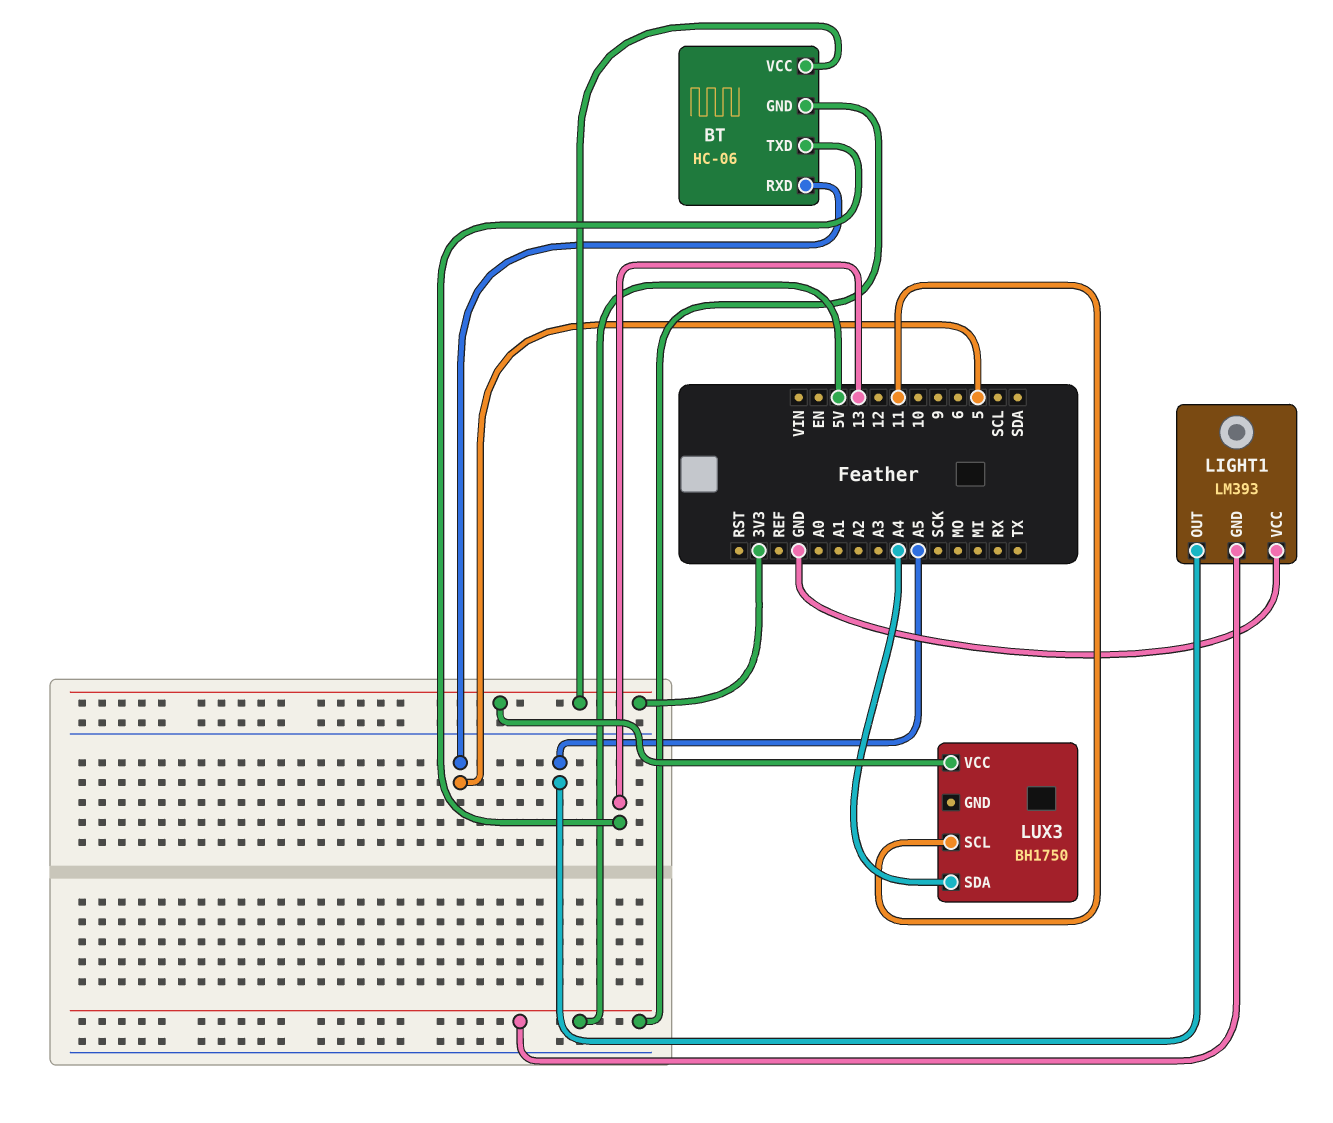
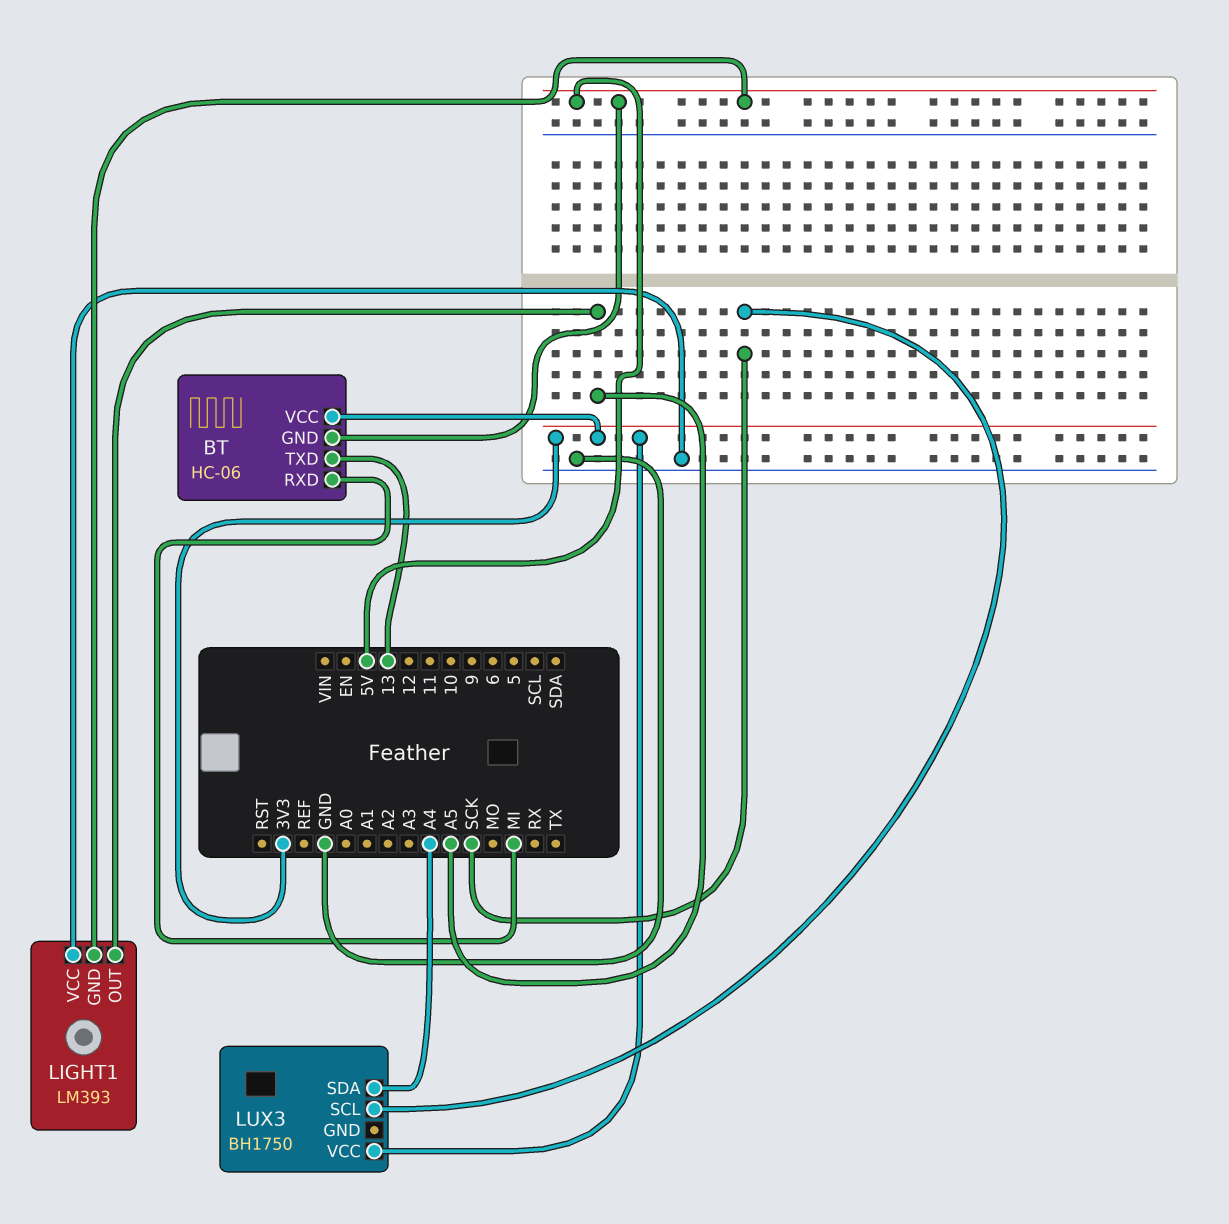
BT pin RXD: 5 -> MI
LUX3 pin SCL: 11 -> SCK

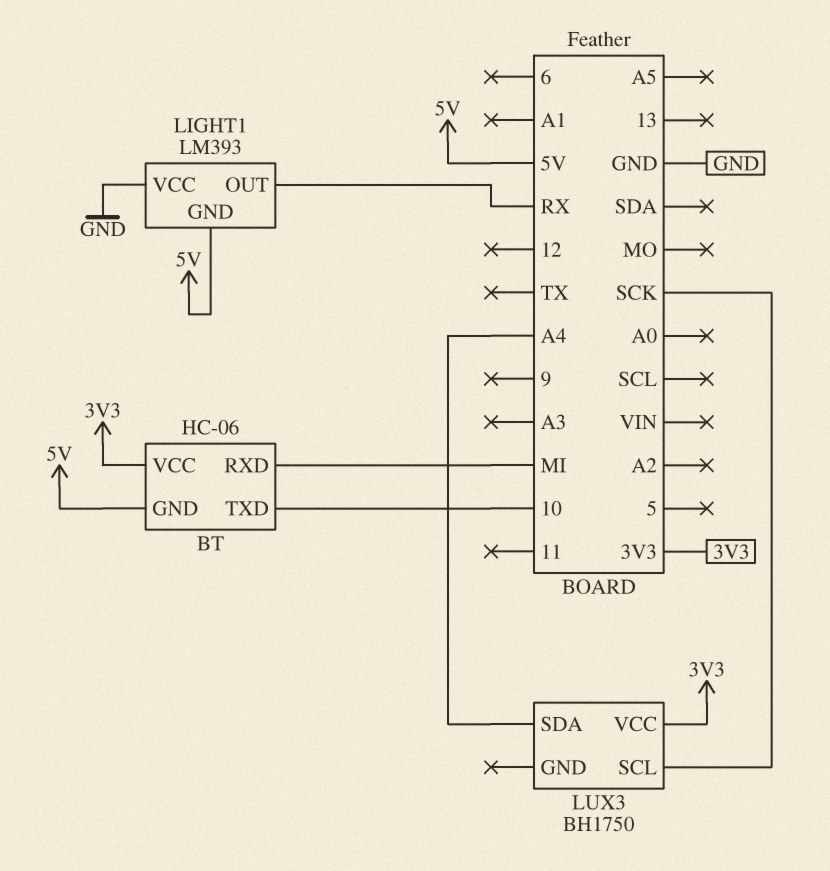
BT pin TXD: 13 -> 10
LIGHT1 pin OUT: A5 -> RX

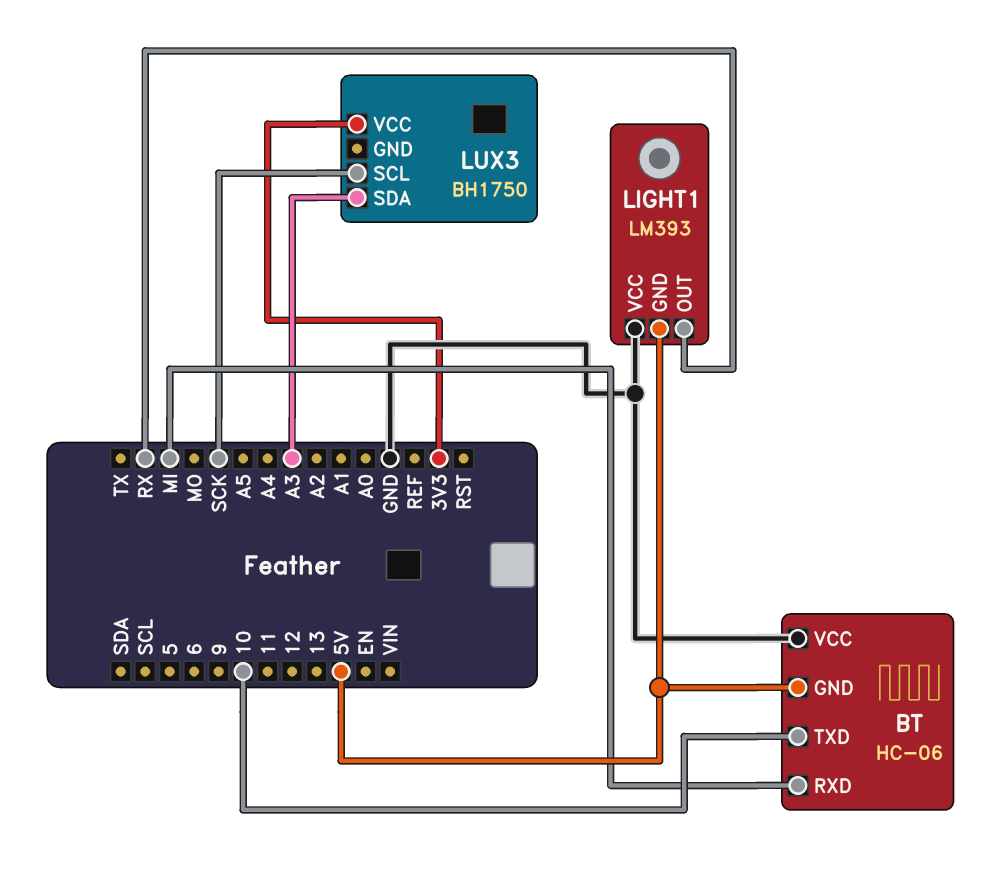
BT pin VCC: 3V3 -> GND
LUX3 pin SDA: A4 -> A3

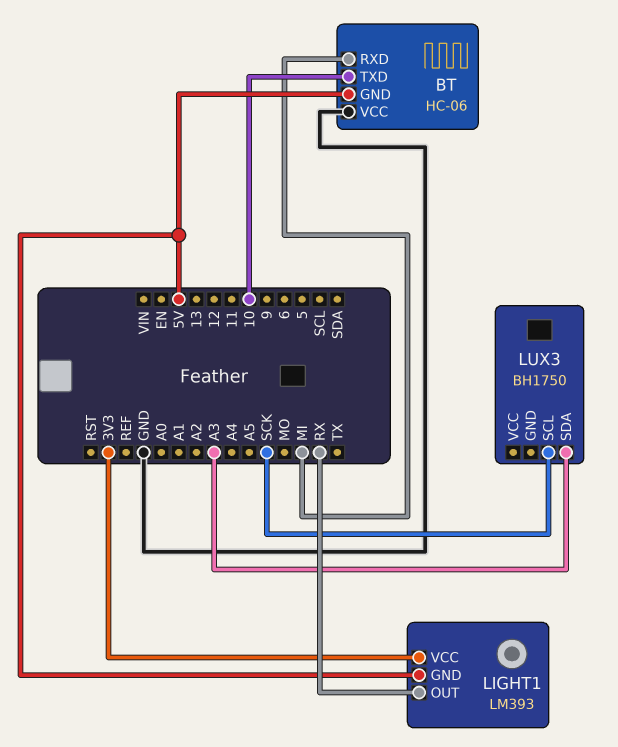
LIGHT1 pin VCC: GND -> 3V3
LUX3 pin VCC: 3V3 -> none

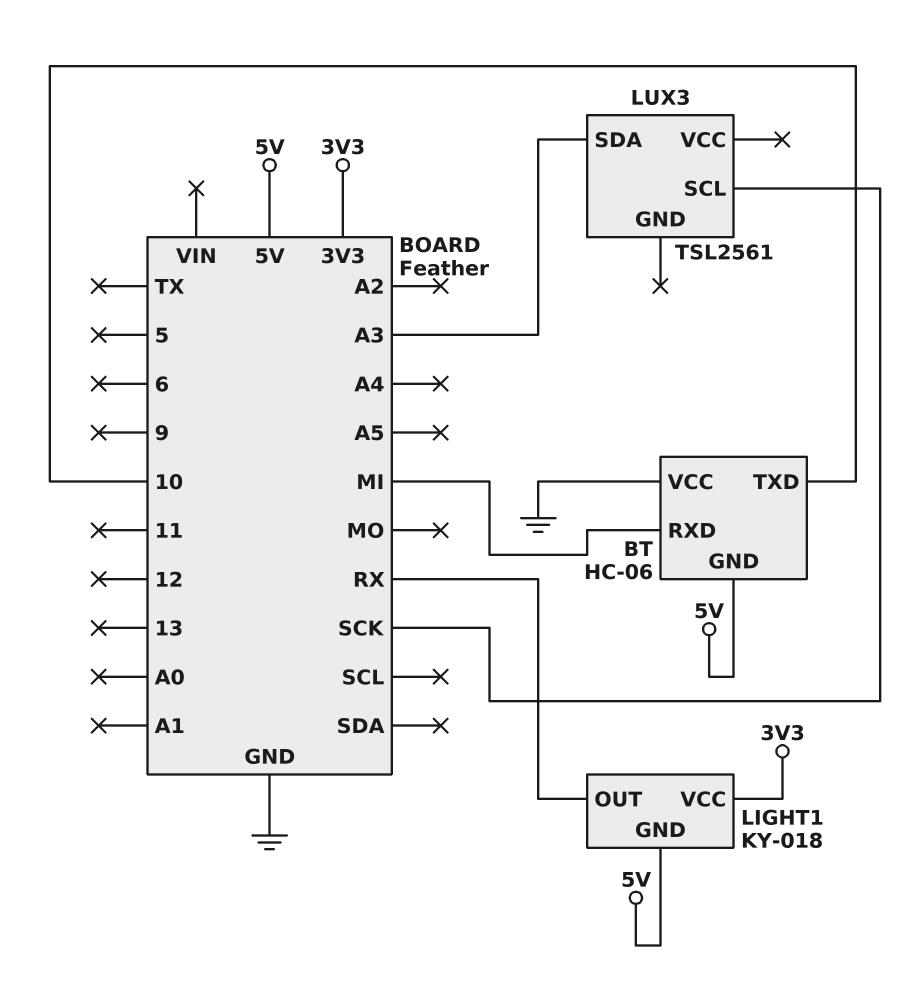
LIGHT1: LM393 -> KY-018
LUX3: BH1750 -> TSL2561

